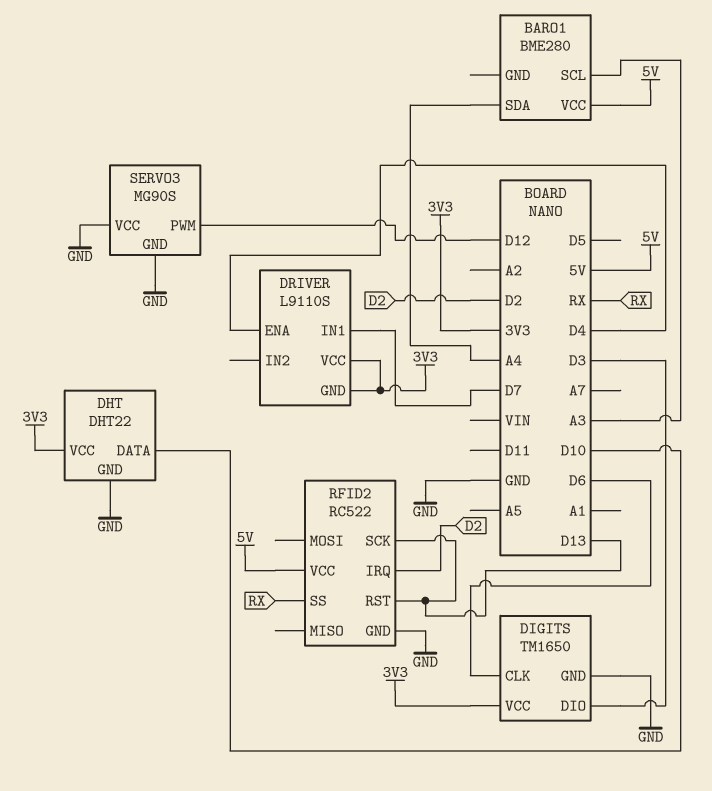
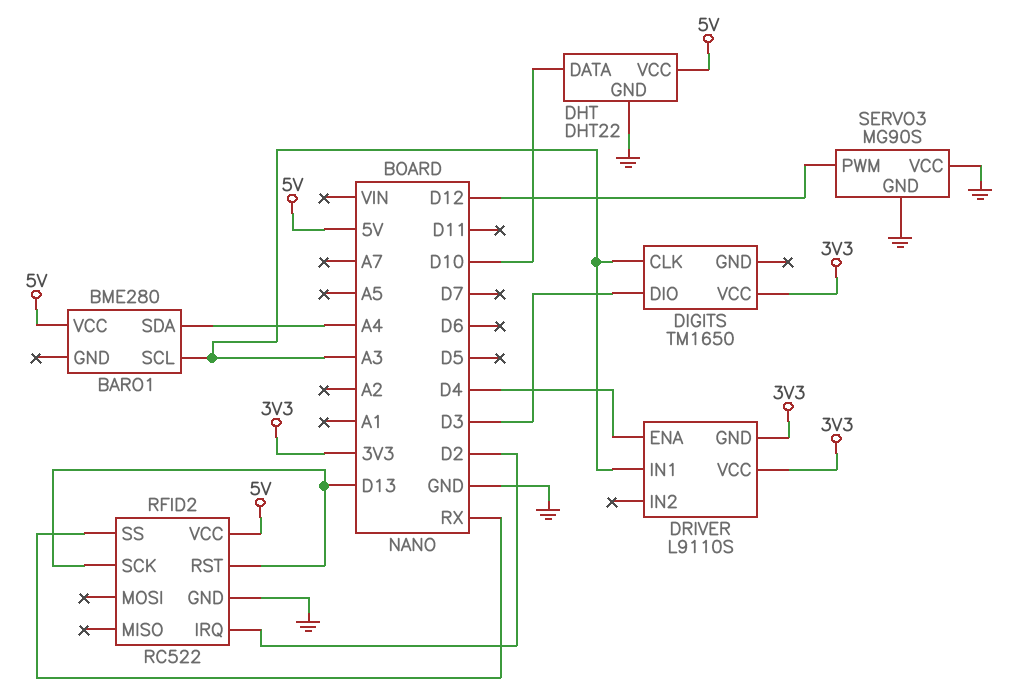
DHT pin VCC: 3V3 -> 5V
DIGITS pin CLK: D6 -> A3
DIGITS pin GND: GND -> none
DRIVER pin IN1: D7 -> A3

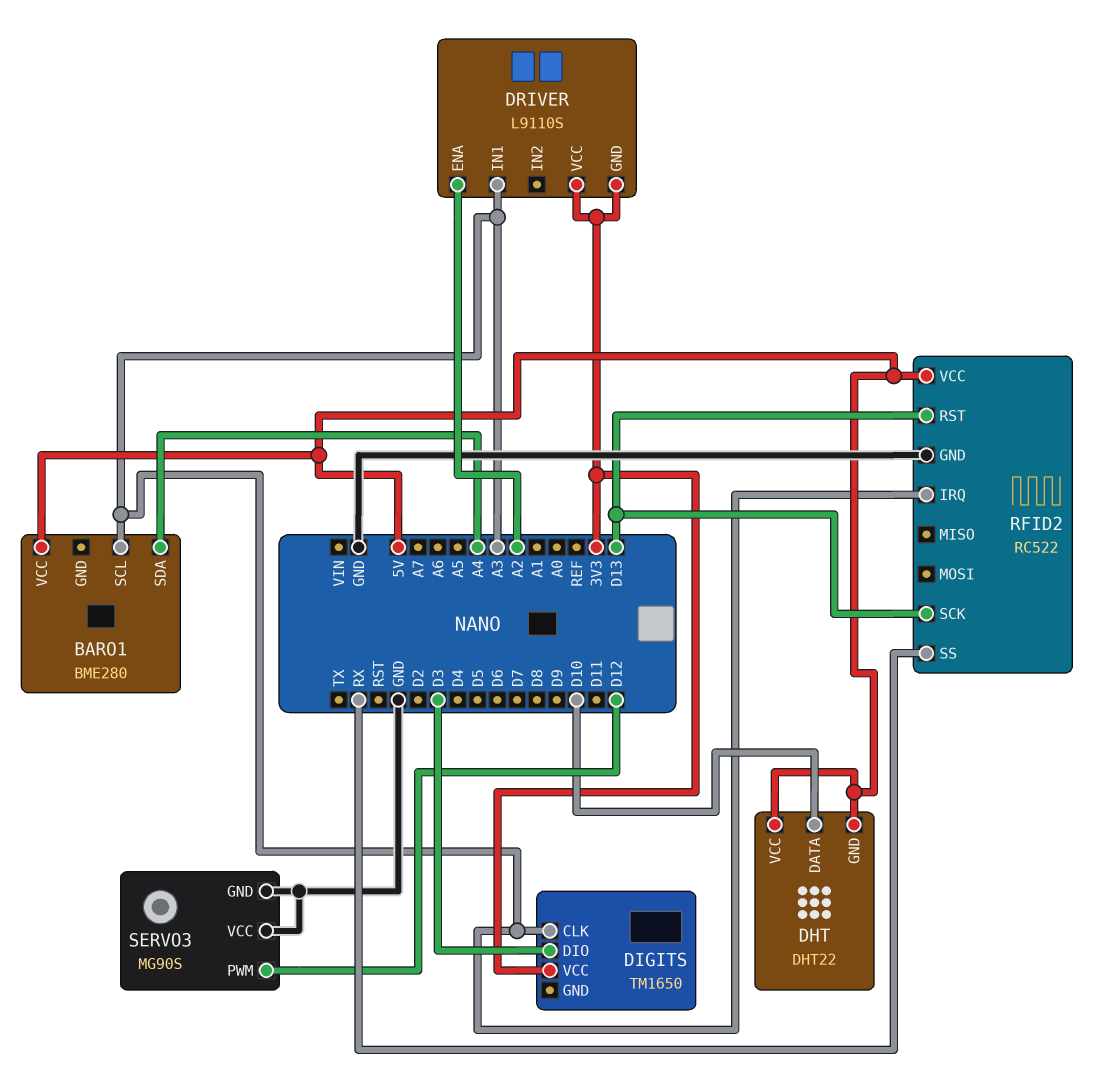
DHT pin GND: GND -> 5V
DRIVER pin ENA: D4 -> A2
RFID2 pin IRQ: D2 -> A3

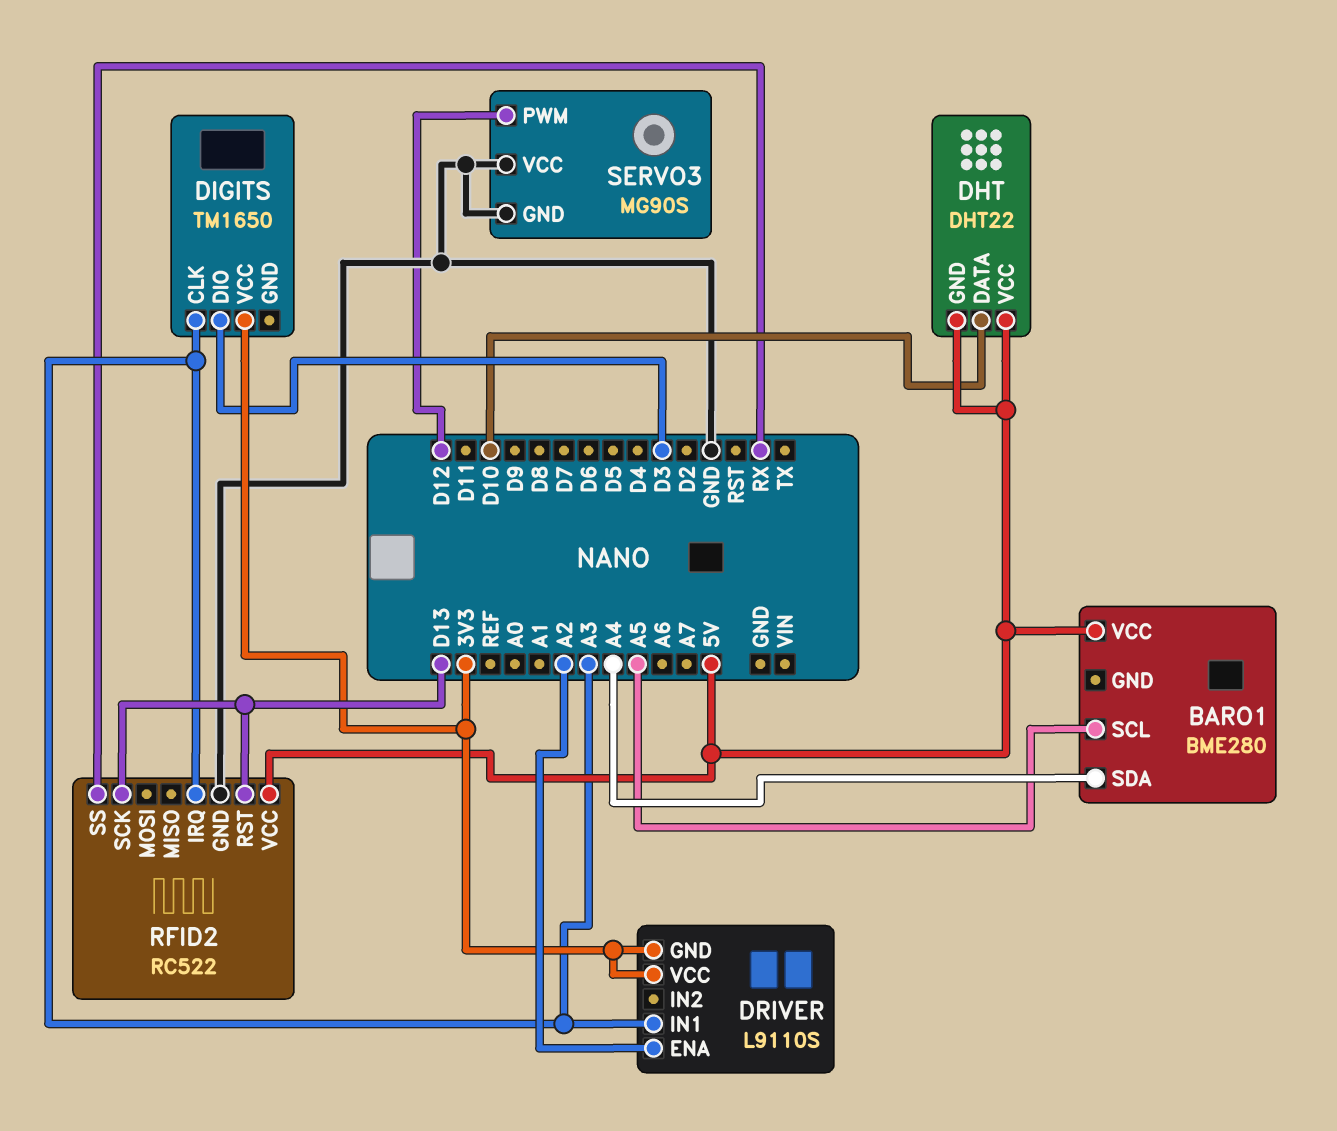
BARO1 pin SCL: A3 -> A5

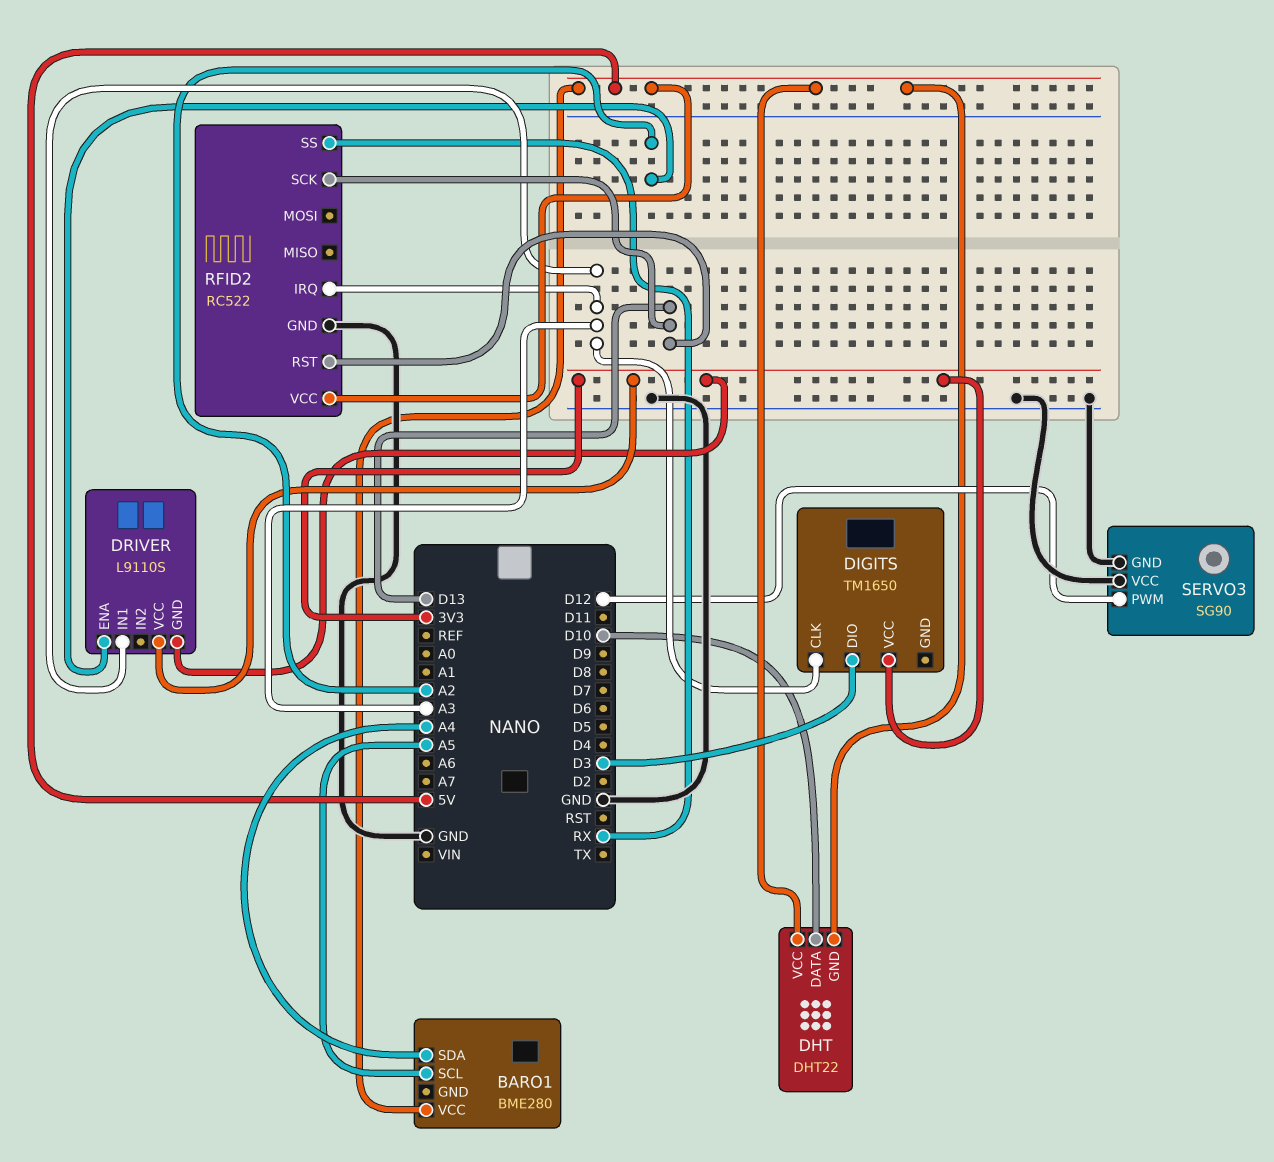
SERVO3: MG90S -> SG90

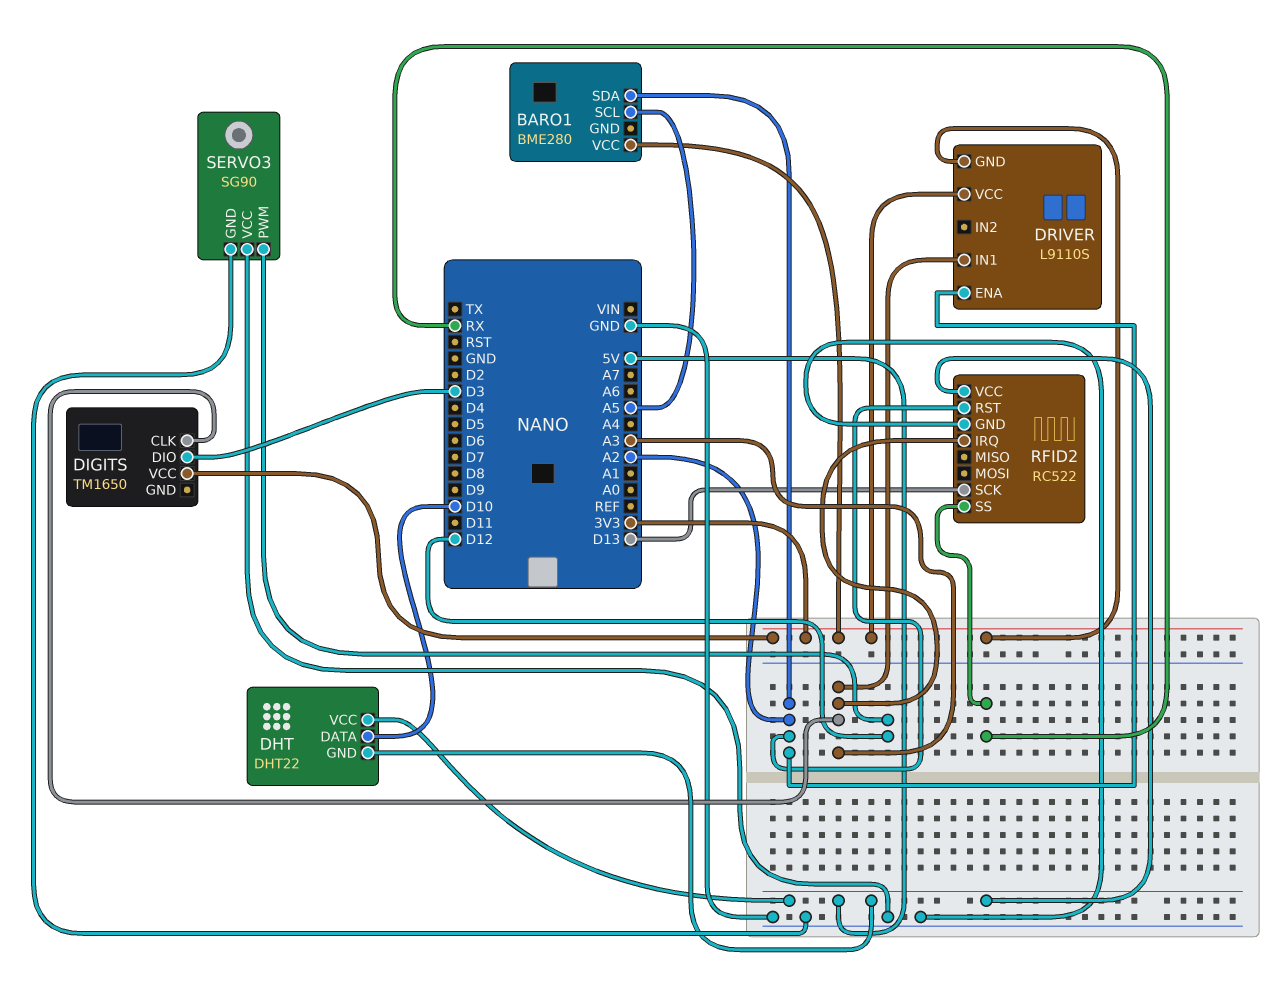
BARO1 pin SDA: A4 -> A2
BARO1 pin VCC: 5V -> 3V3
RFID2 pin RST: D13 -> A2

